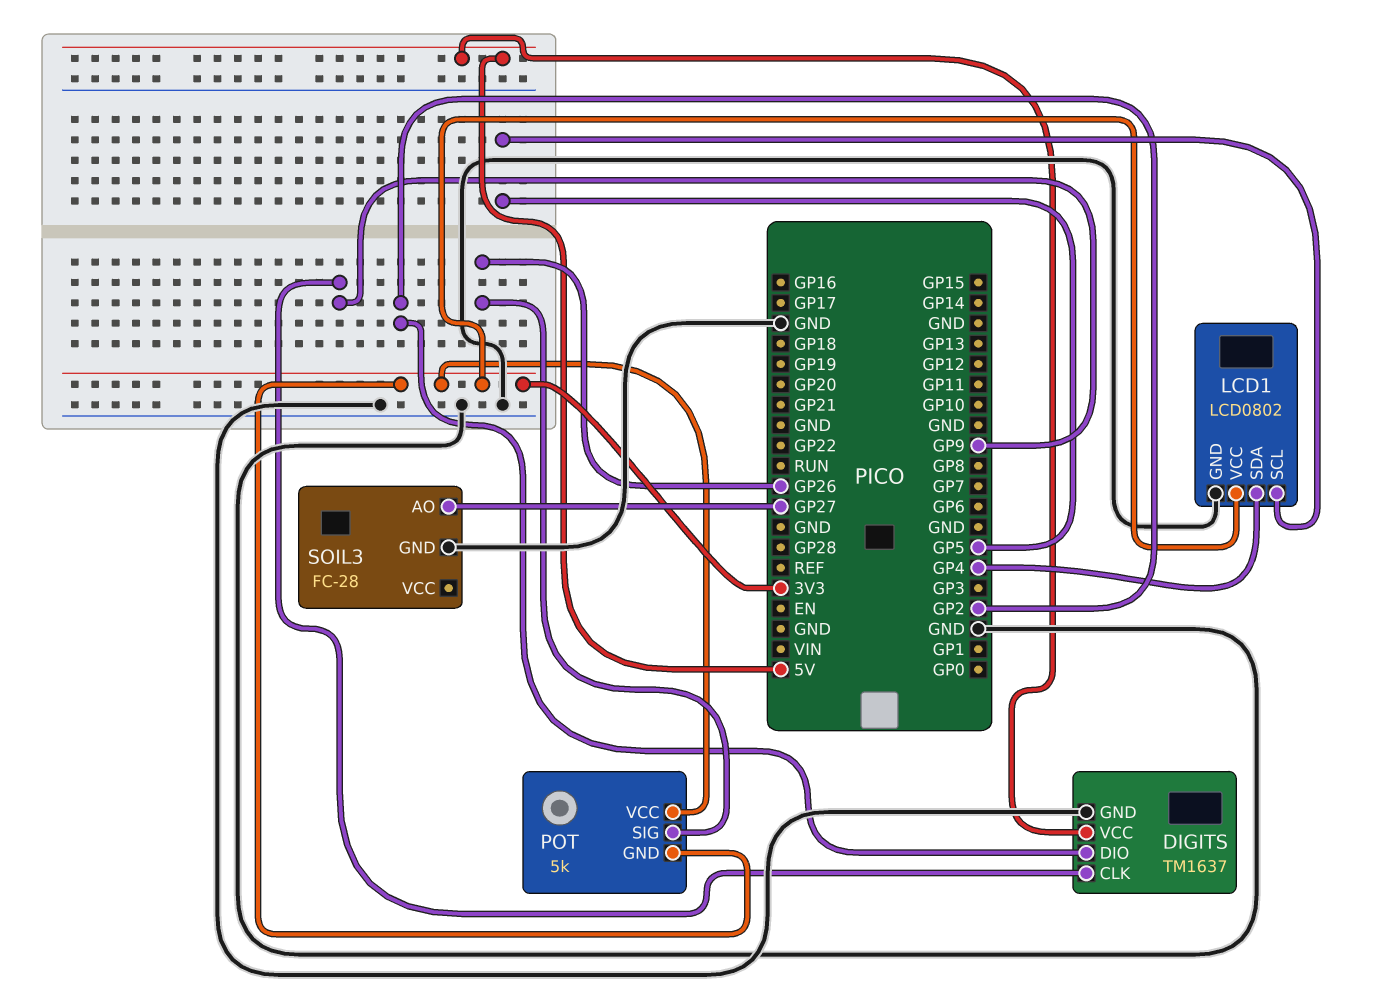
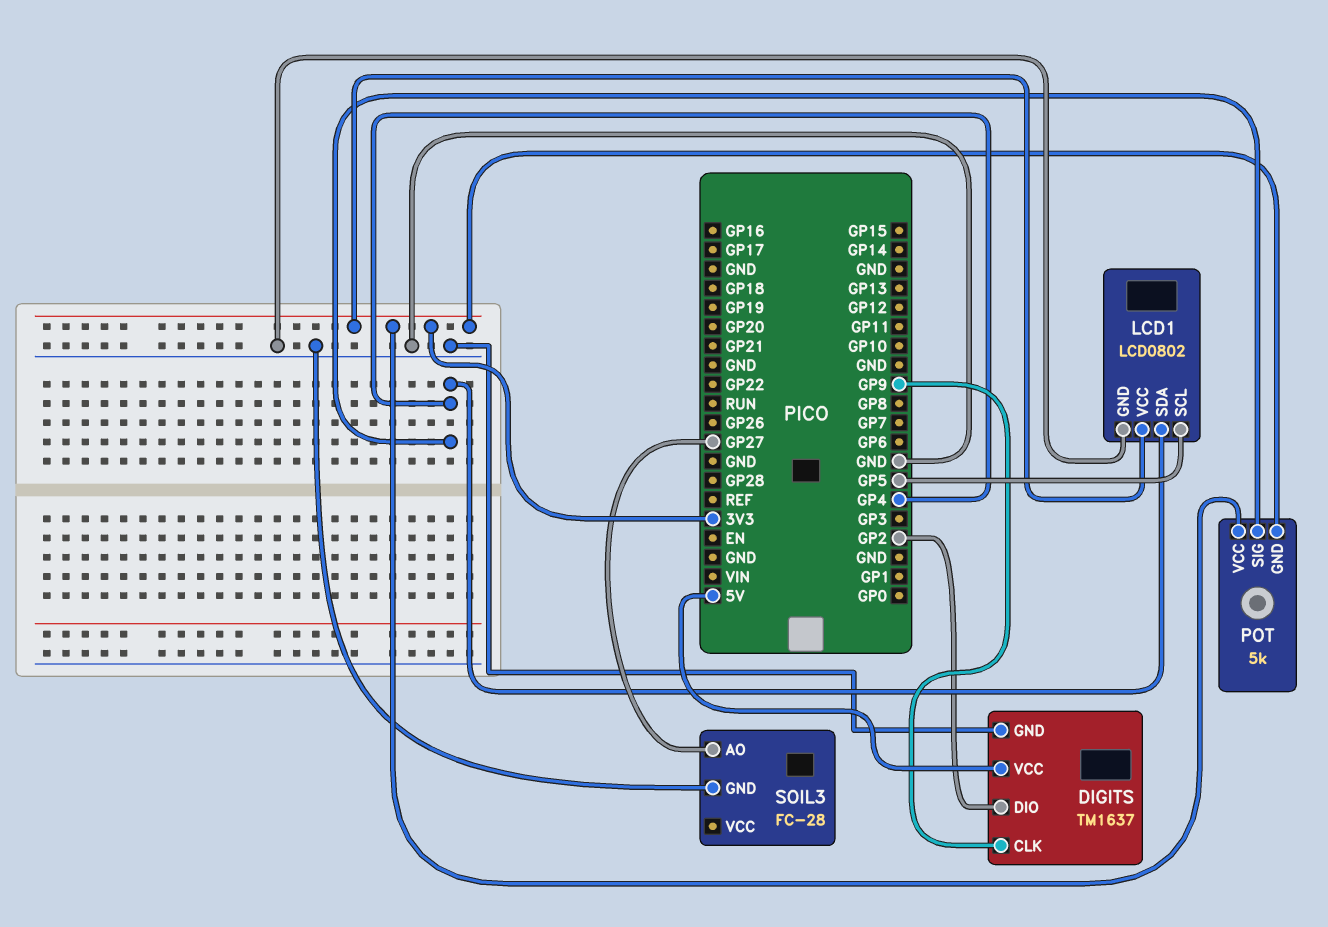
POT pin SIG: GP26 -> GP4

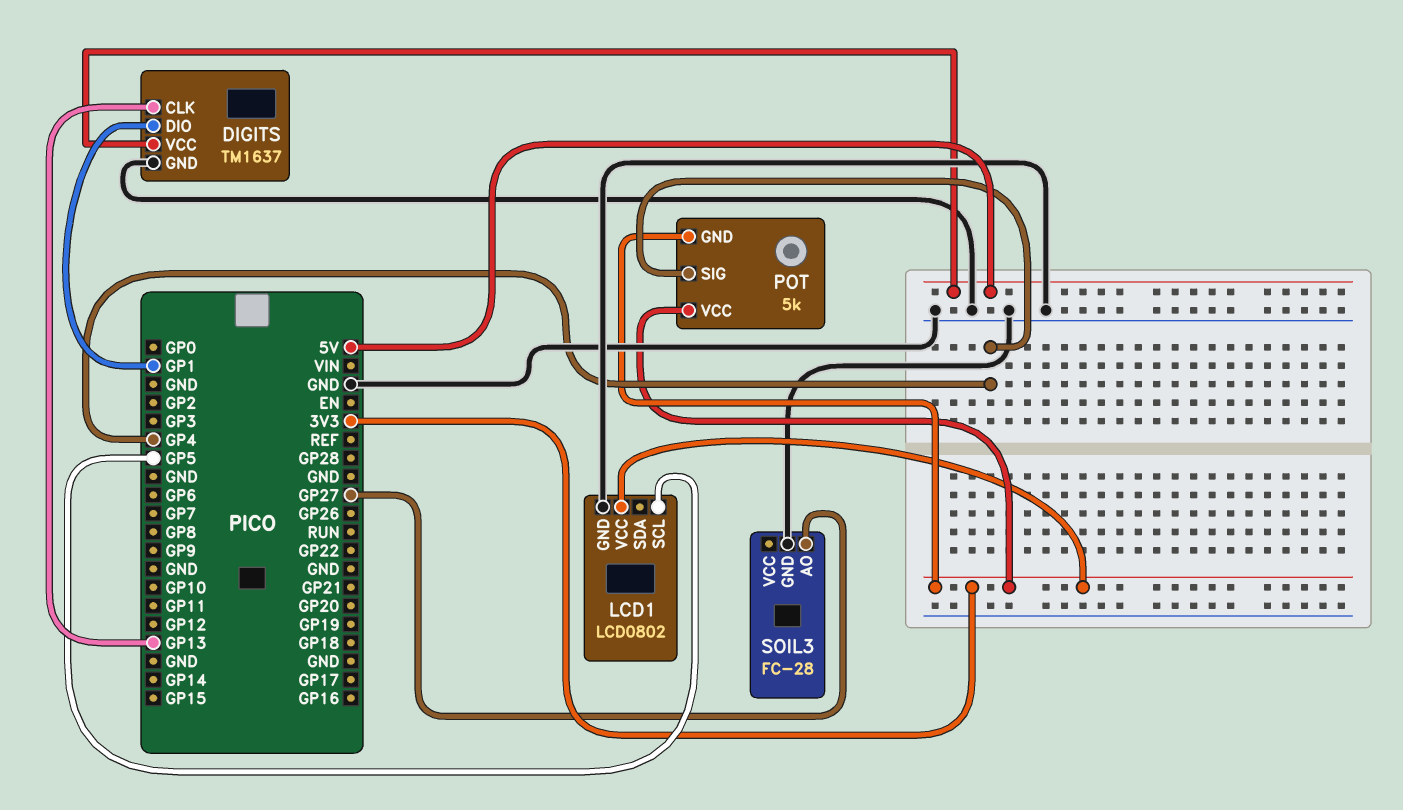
DIGITS pin CLK: GP9 -> GP13
DIGITS pin DIO: GP2 -> GP1
LCD1 pin SDA: GP4 -> none

